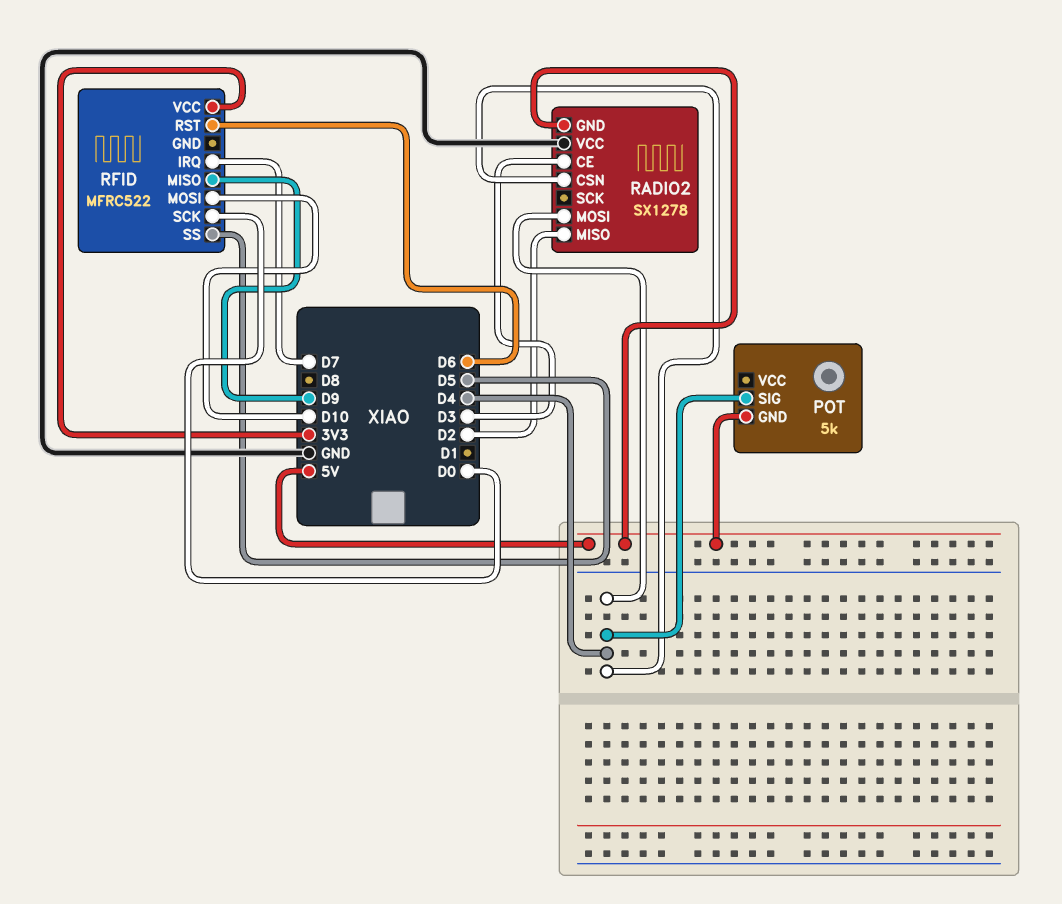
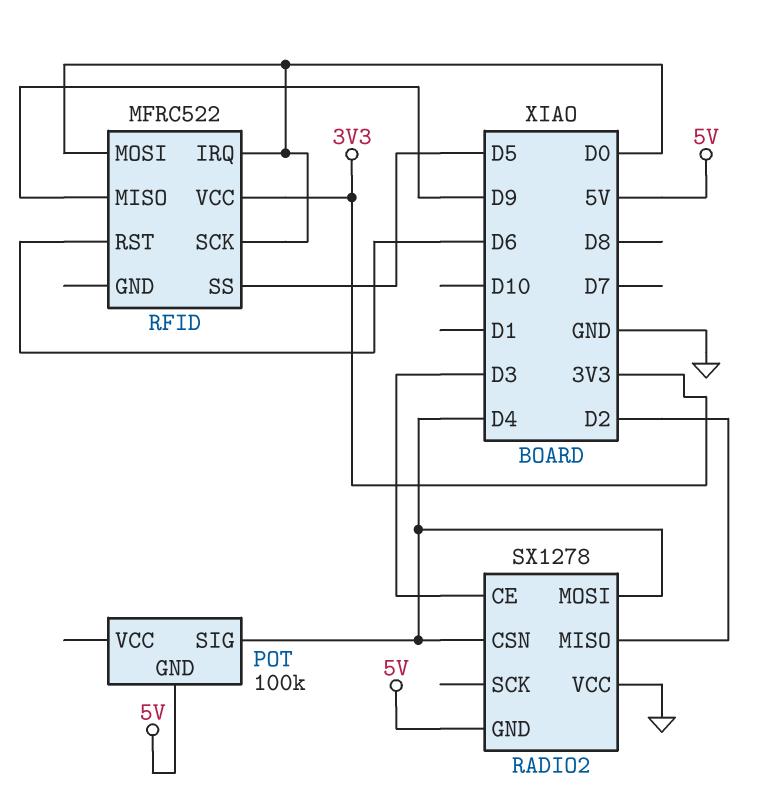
POT: 5k -> 100k
RFID pin IRQ: D7 -> D0
RFID pin MOSI: D10 -> D0

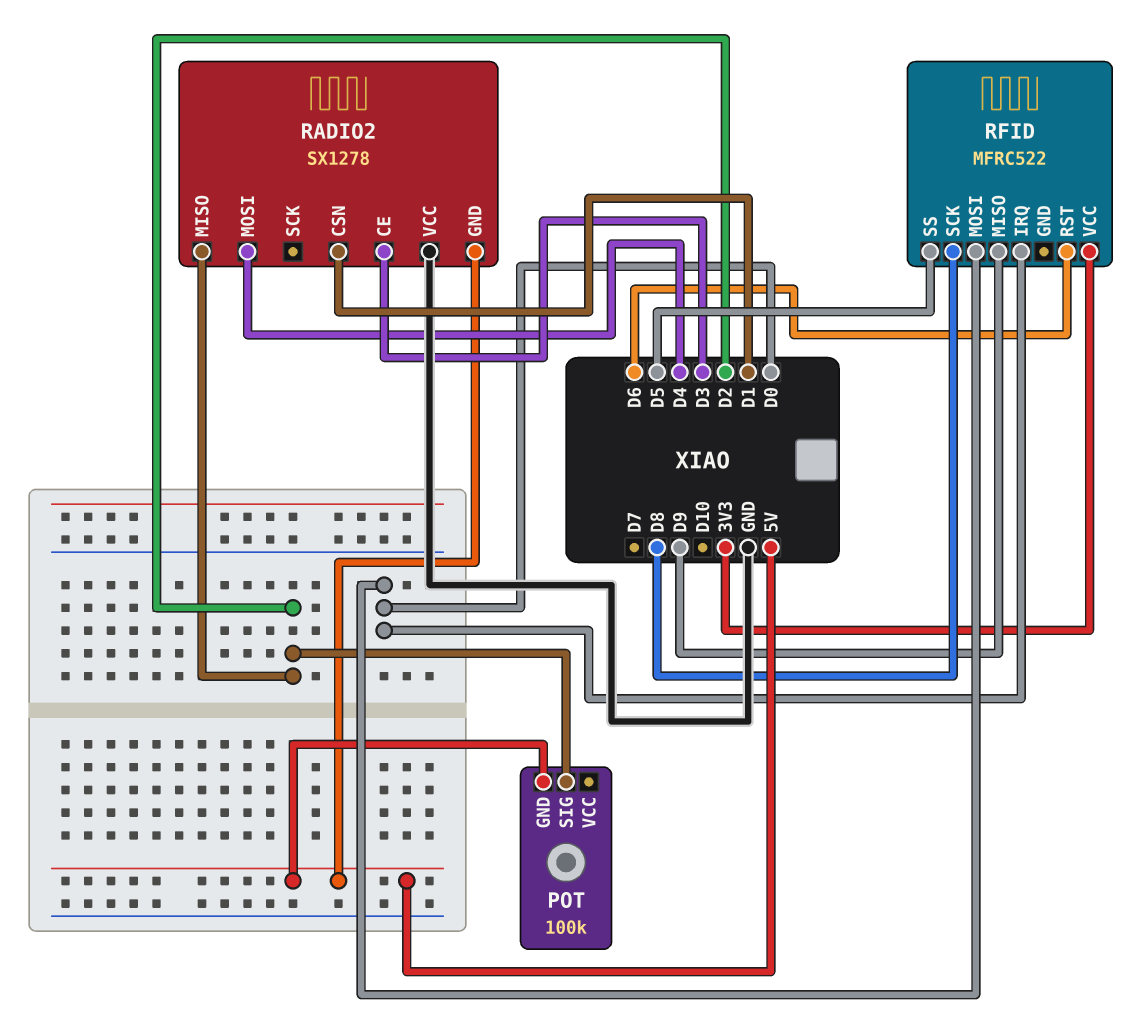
POT pin SIG: D4 -> D2
RADIO2 pin CSN: D4 -> D1
RFID pin SCK: D0 -> D8

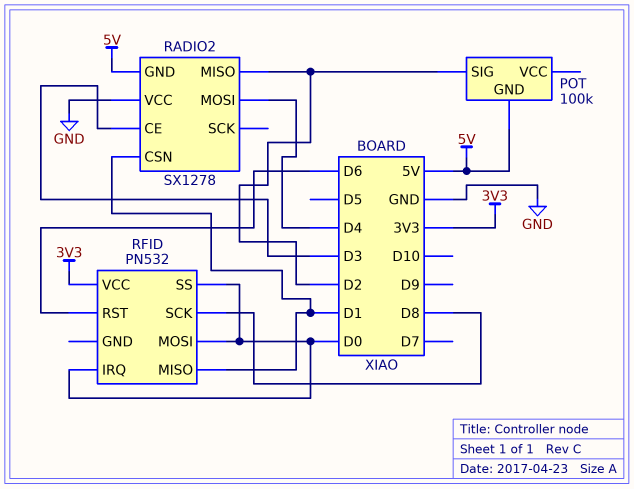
RFID: MFRC522 -> PN532
RFID pin MISO: D9 -> D1
RFID pin SS: D5 -> D0

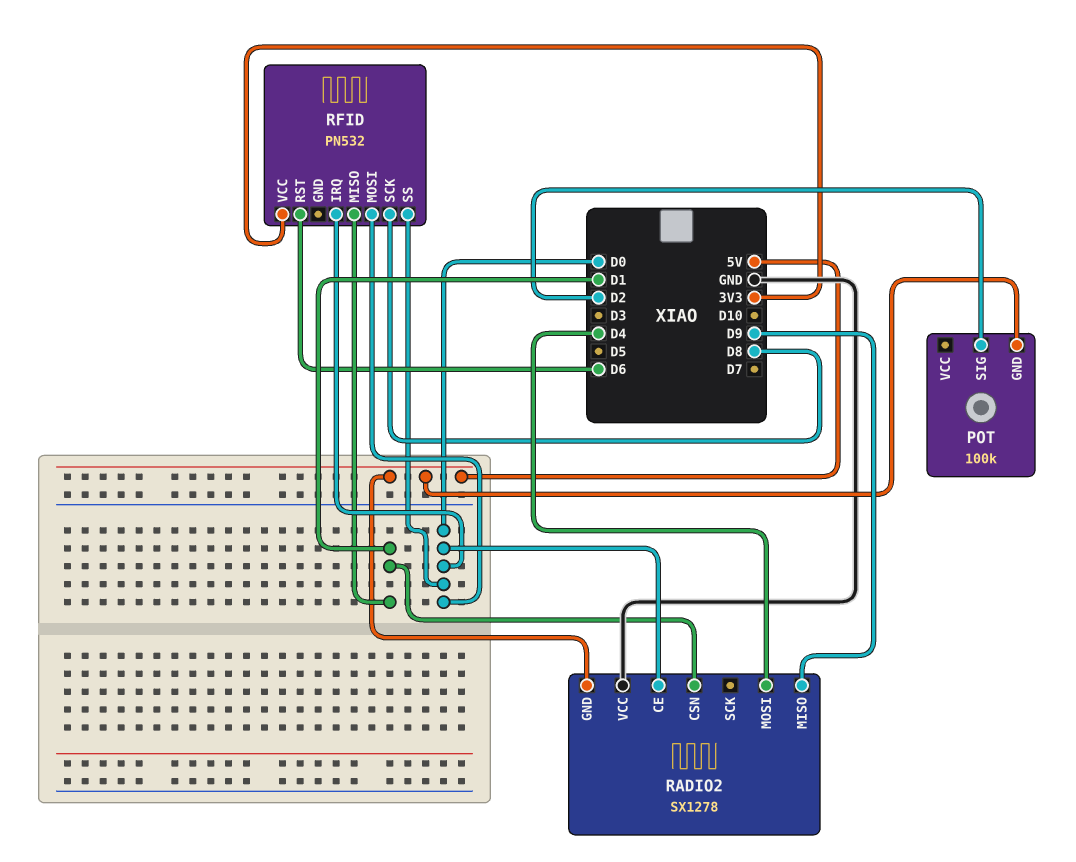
RADIO2 pin CE: D3 -> D0
RADIO2 pin MISO: D2 -> D9

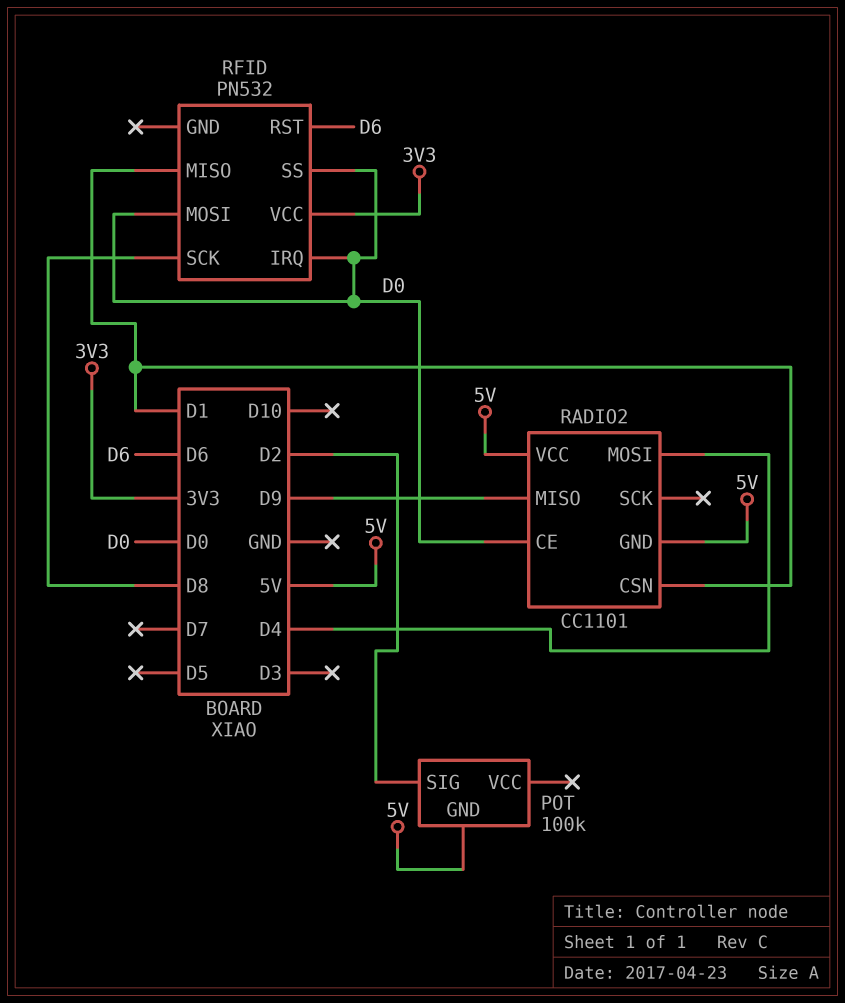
RADIO2: SX1278 -> CC1101
RADIO2 pin VCC: GND -> 5V

